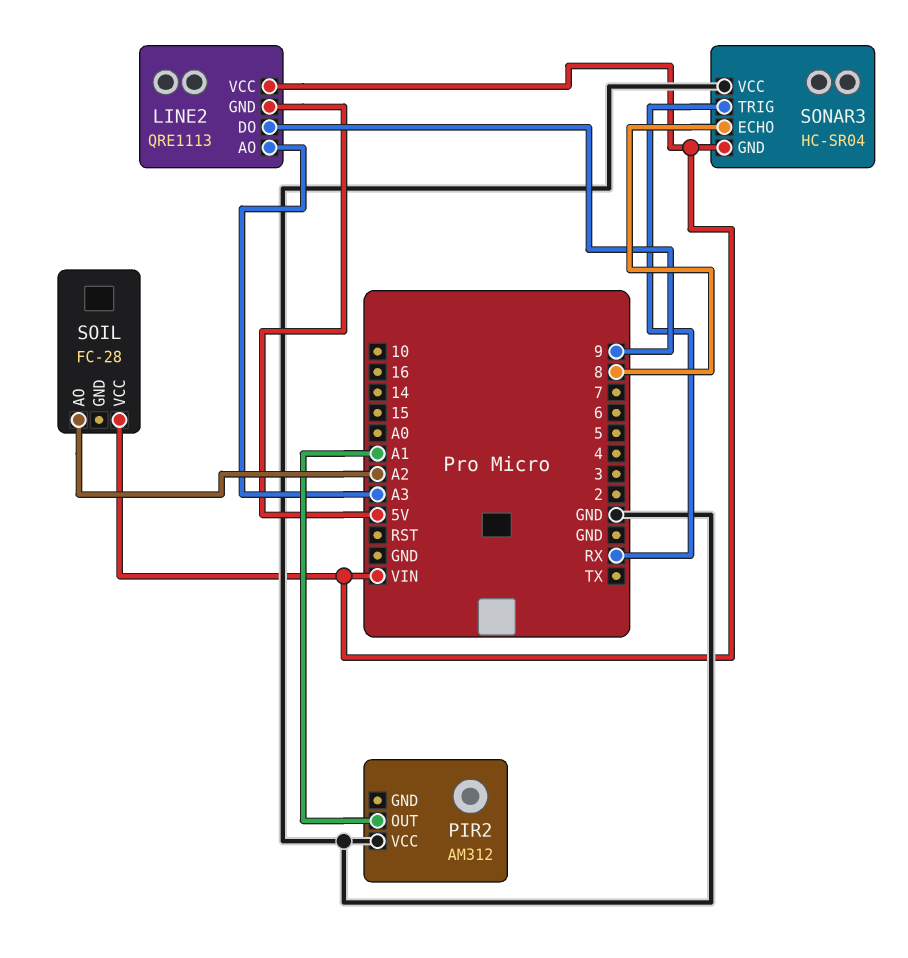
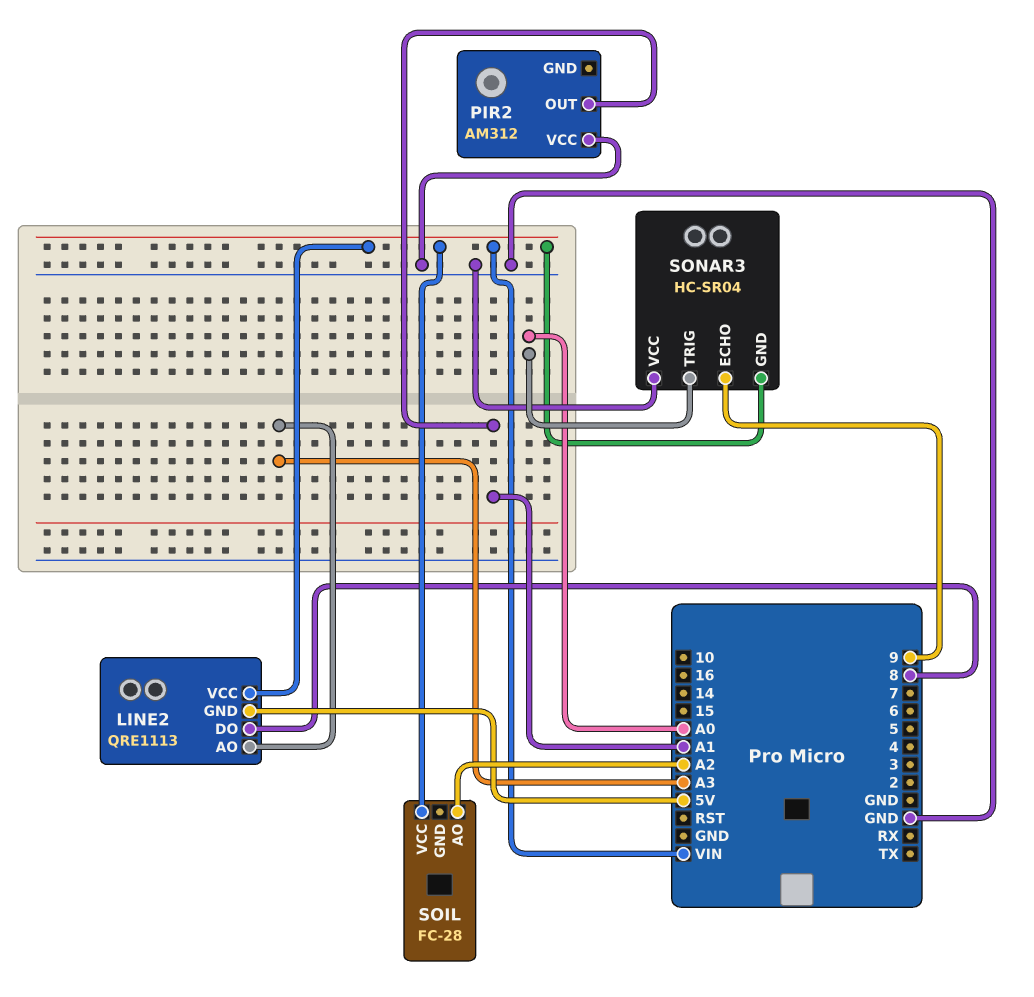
LINE2 pin DO: 9 -> 8
SONAR3 pin ECHO: 8 -> 9
SONAR3 pin TRIG: RX -> A0

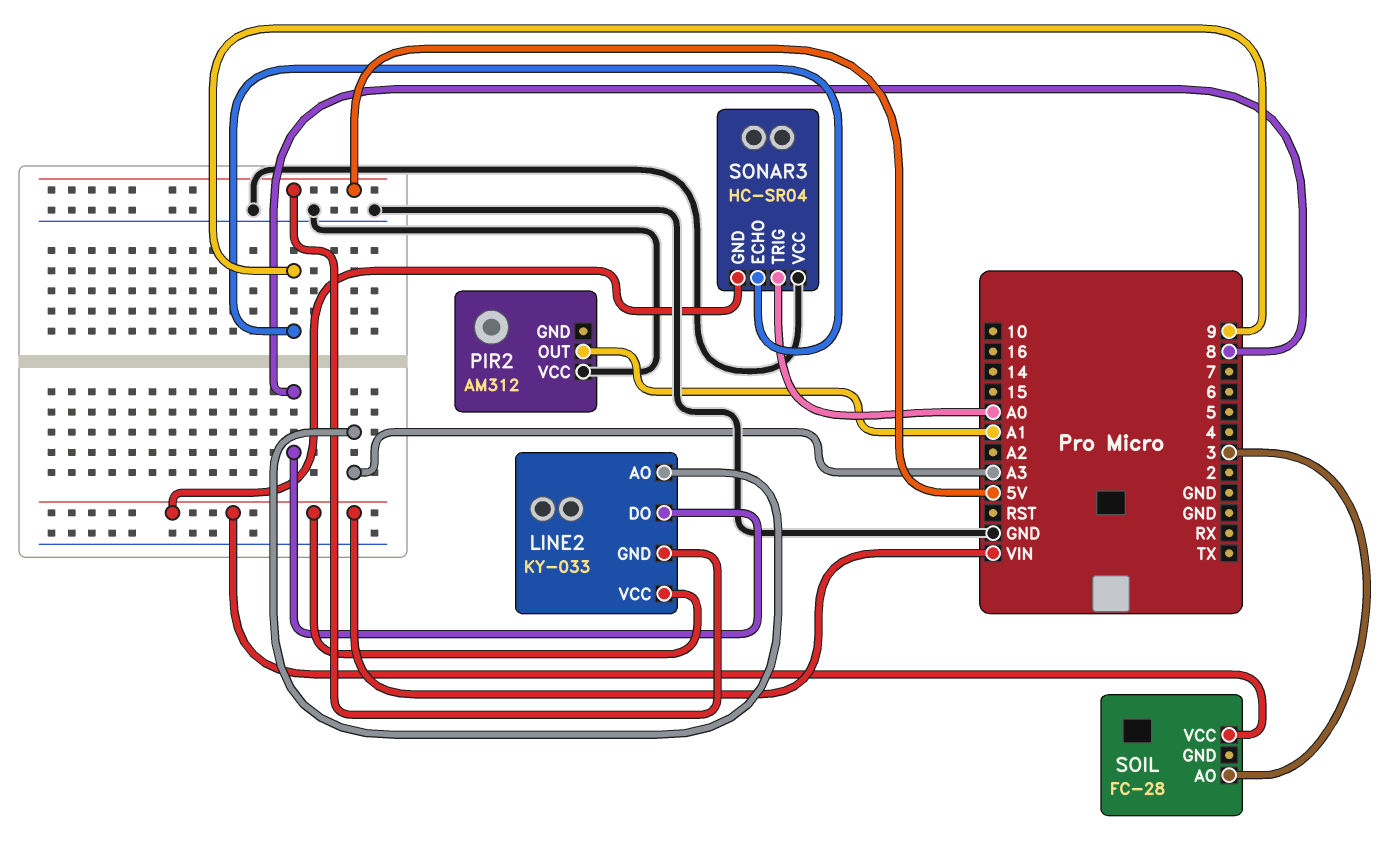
LINE2: QRE1113 -> KY-033
SOIL pin AO: A2 -> 3

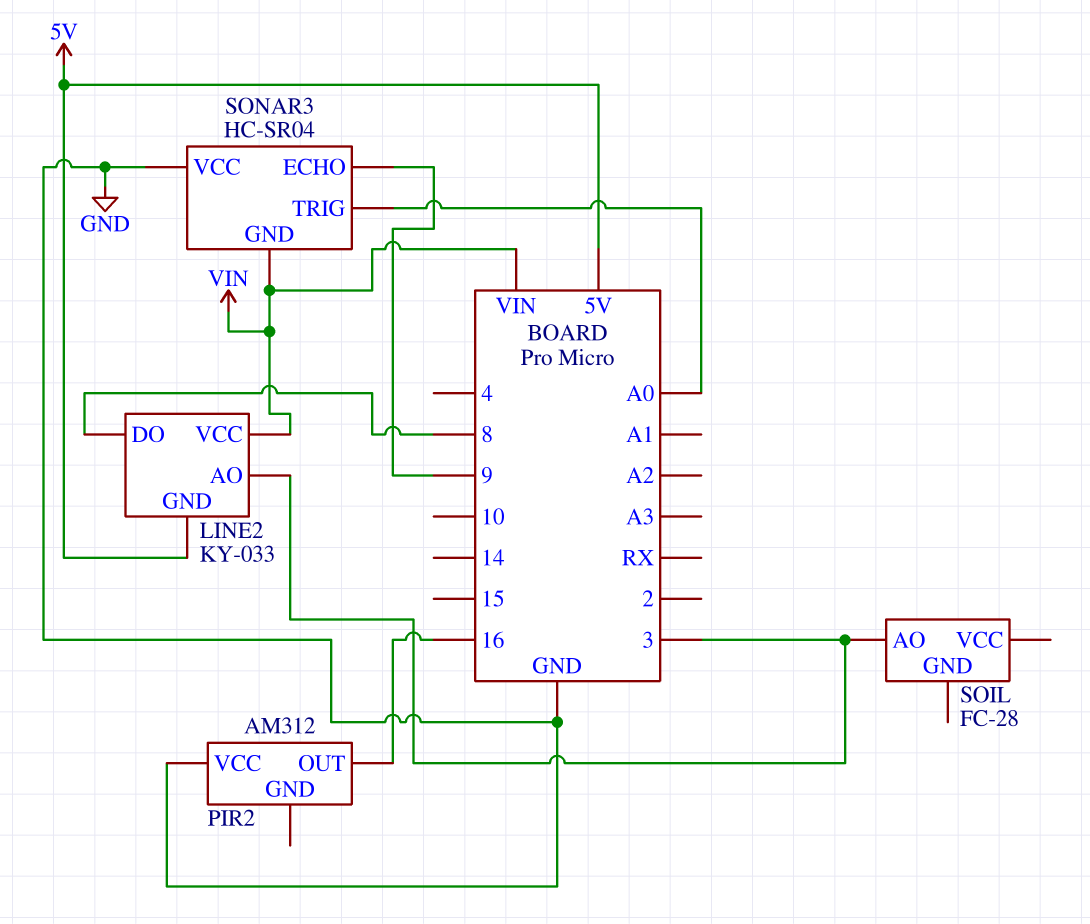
LINE2 pin AO: A3 -> 3
PIR2 pin OUT: A1 -> 16
SOIL pin VCC: VIN -> none

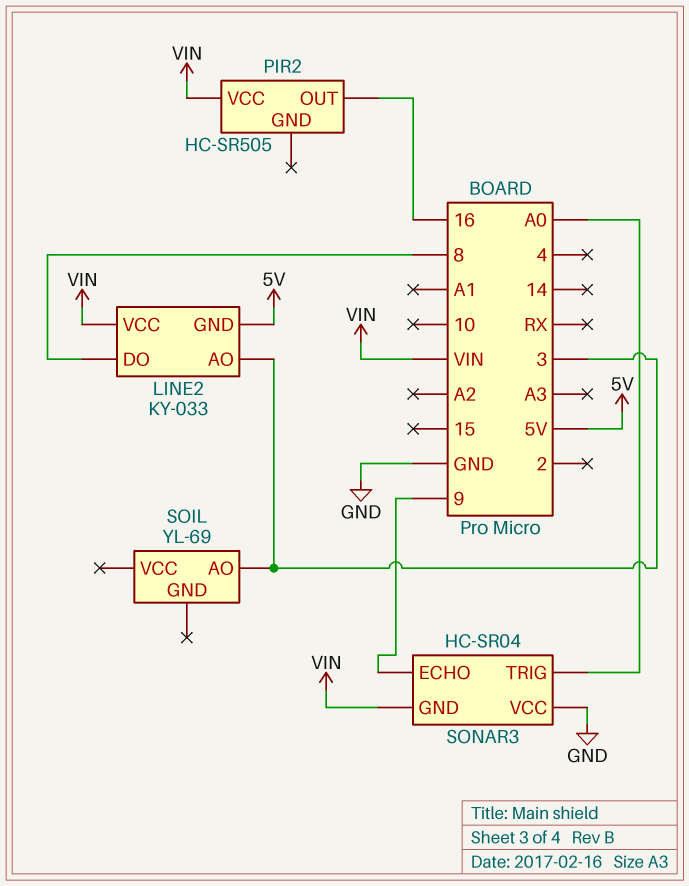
PIR2: AM312 -> HC-SR505
PIR2 pin VCC: GND -> VIN
SOIL: FC-28 -> YL-69

